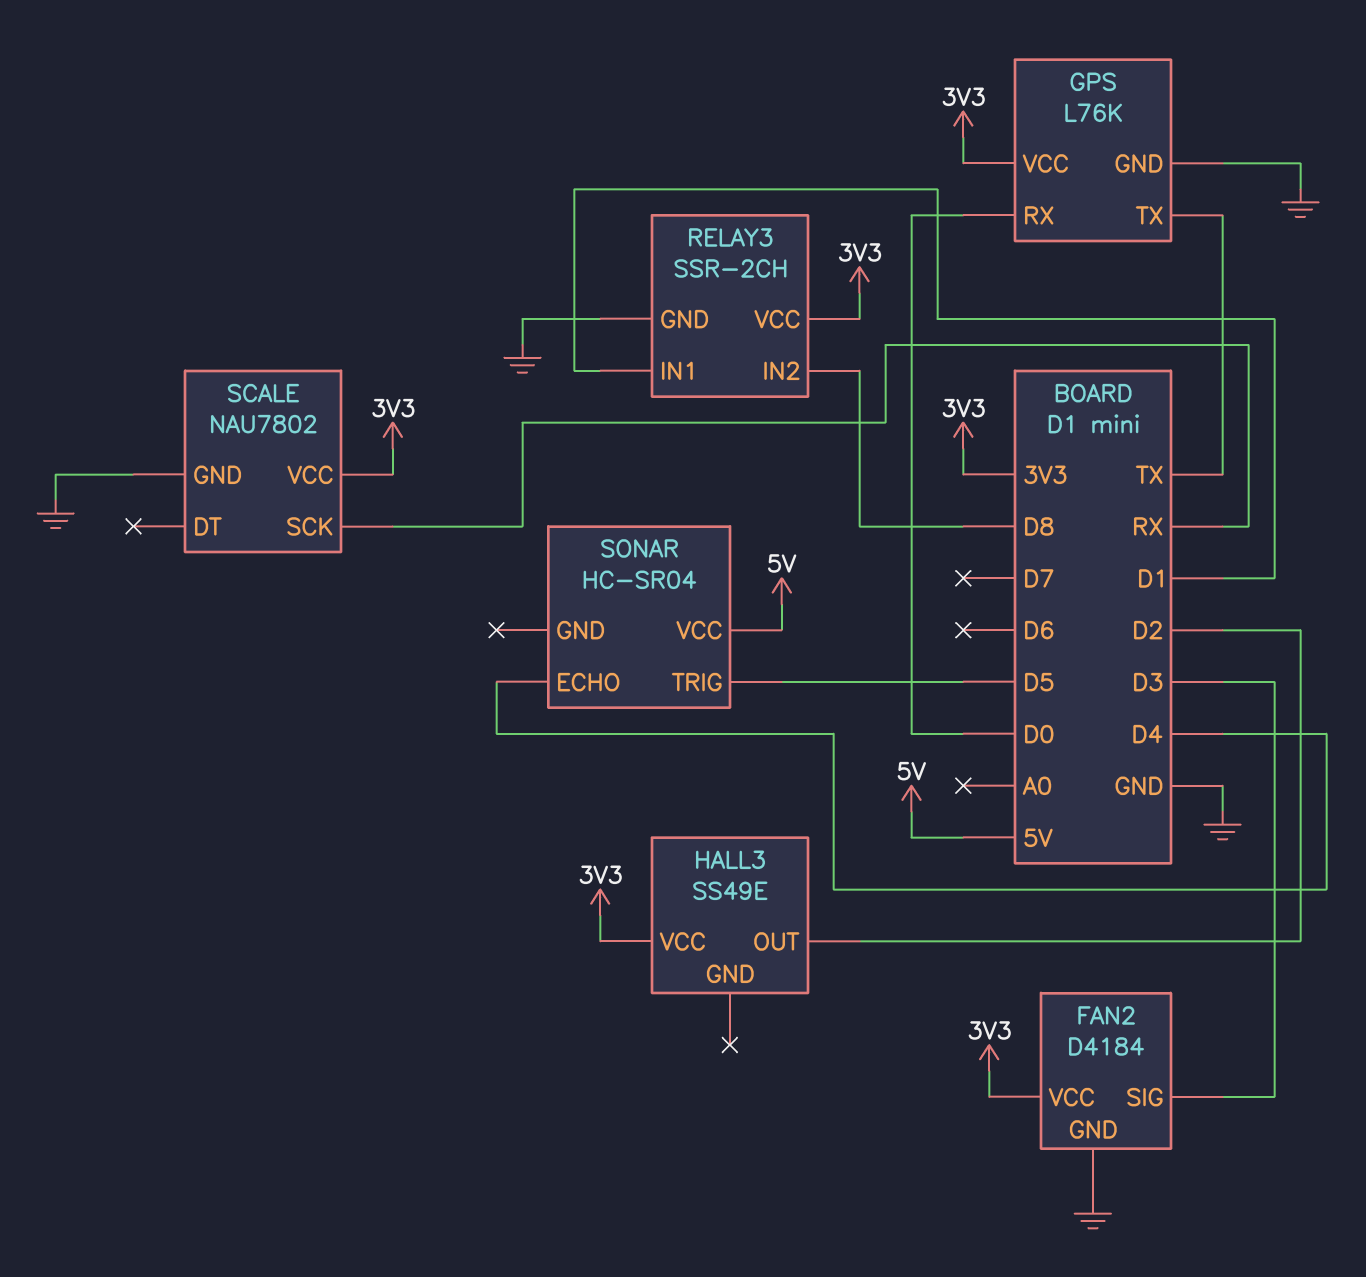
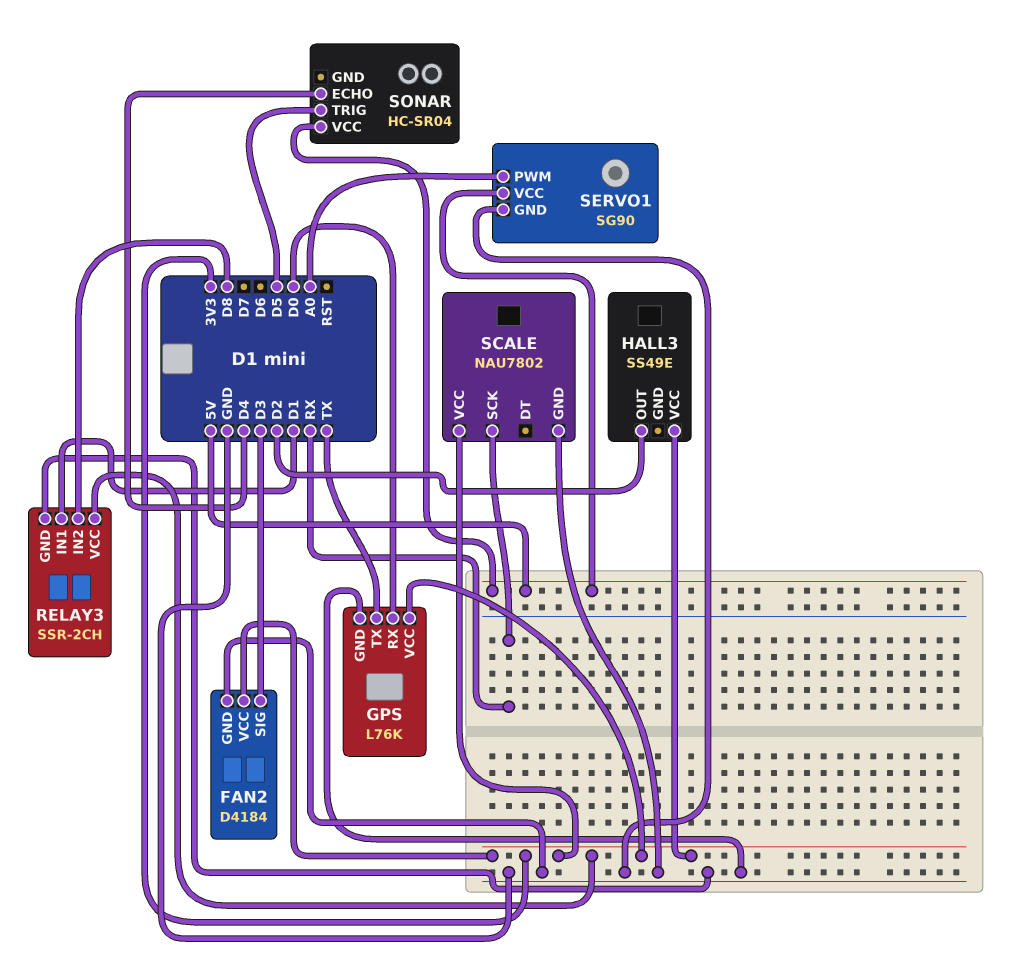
SERVO1: none -> SG90
SERVO1 pin GND: none -> GND
SERVO1 pin PWM: none -> A0
SERVO1 pin VCC: none -> 5V

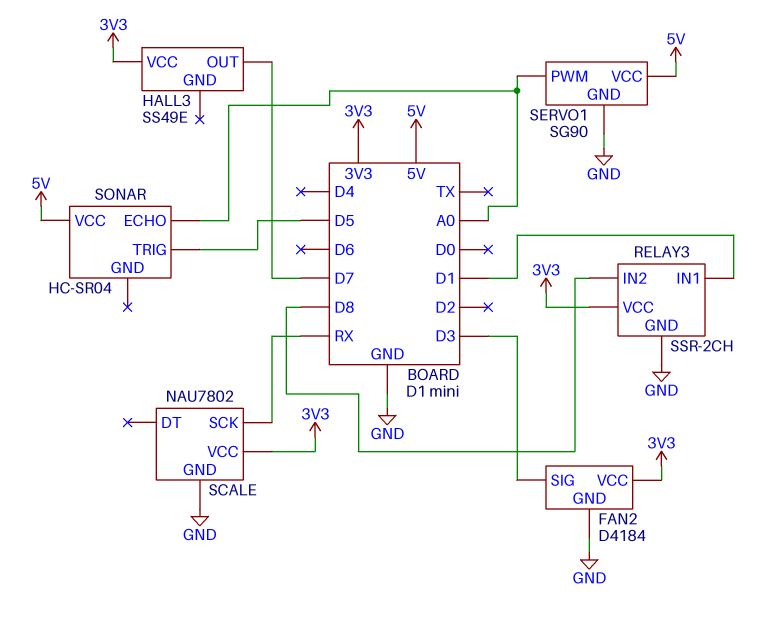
GPS: L76K -> none
GPS pin GND: GND -> none
GPS pin RX: D0 -> none
GPS pin TX: TX -> none
GPS pin VCC: 3V3 -> none
HALL3 pin OUT: D2 -> D7
SONAR pin ECHO: D4 -> A0

